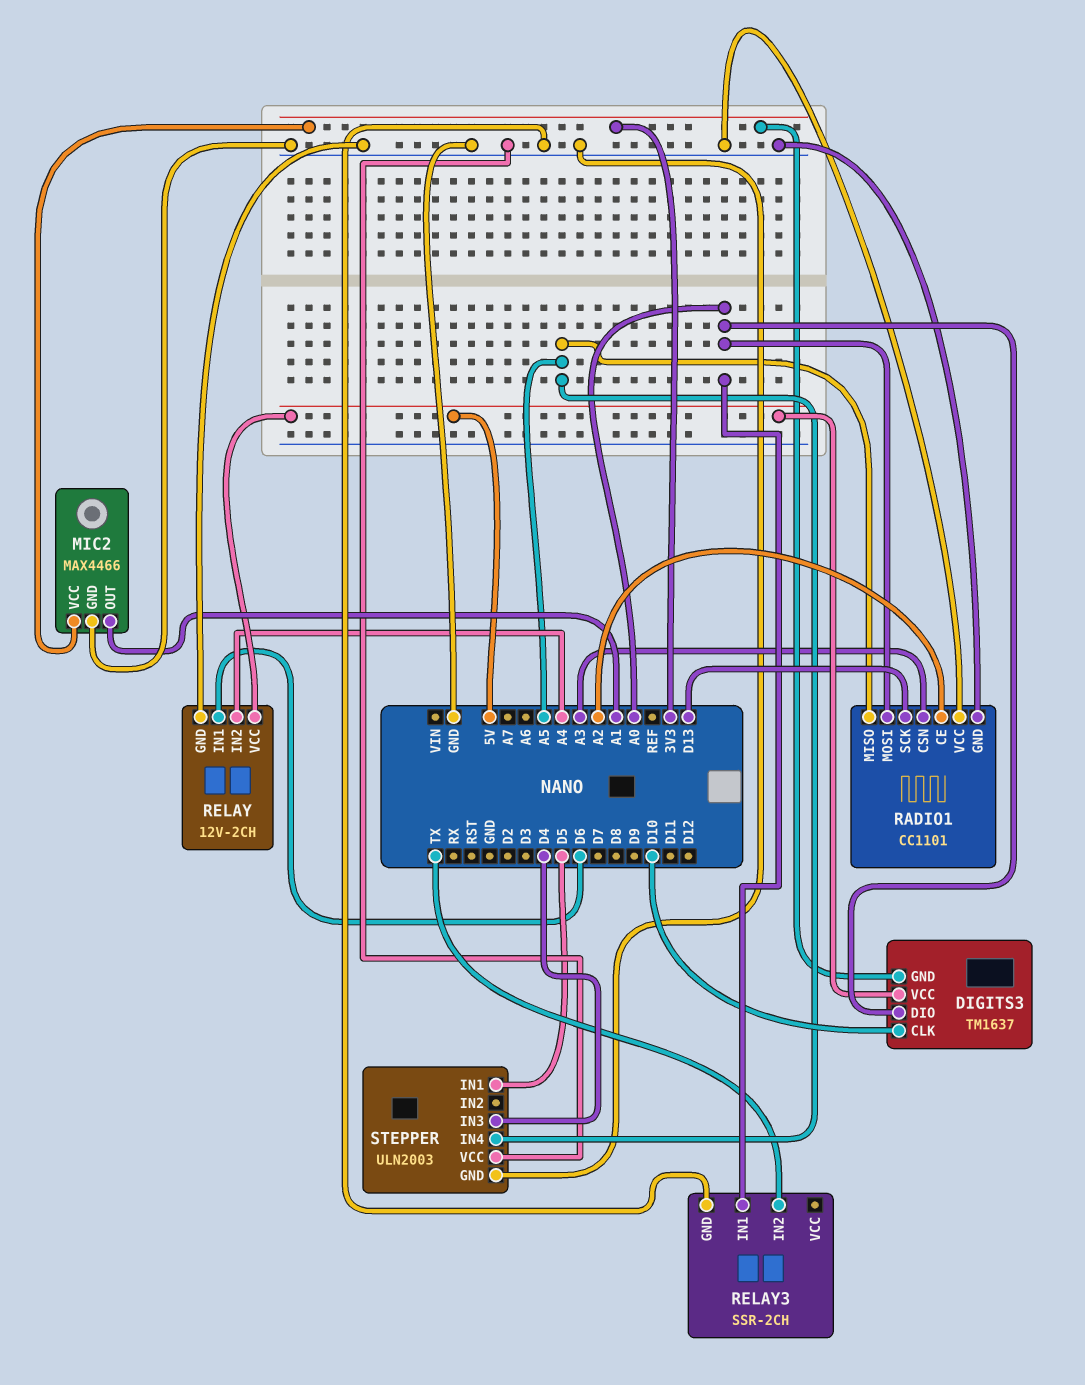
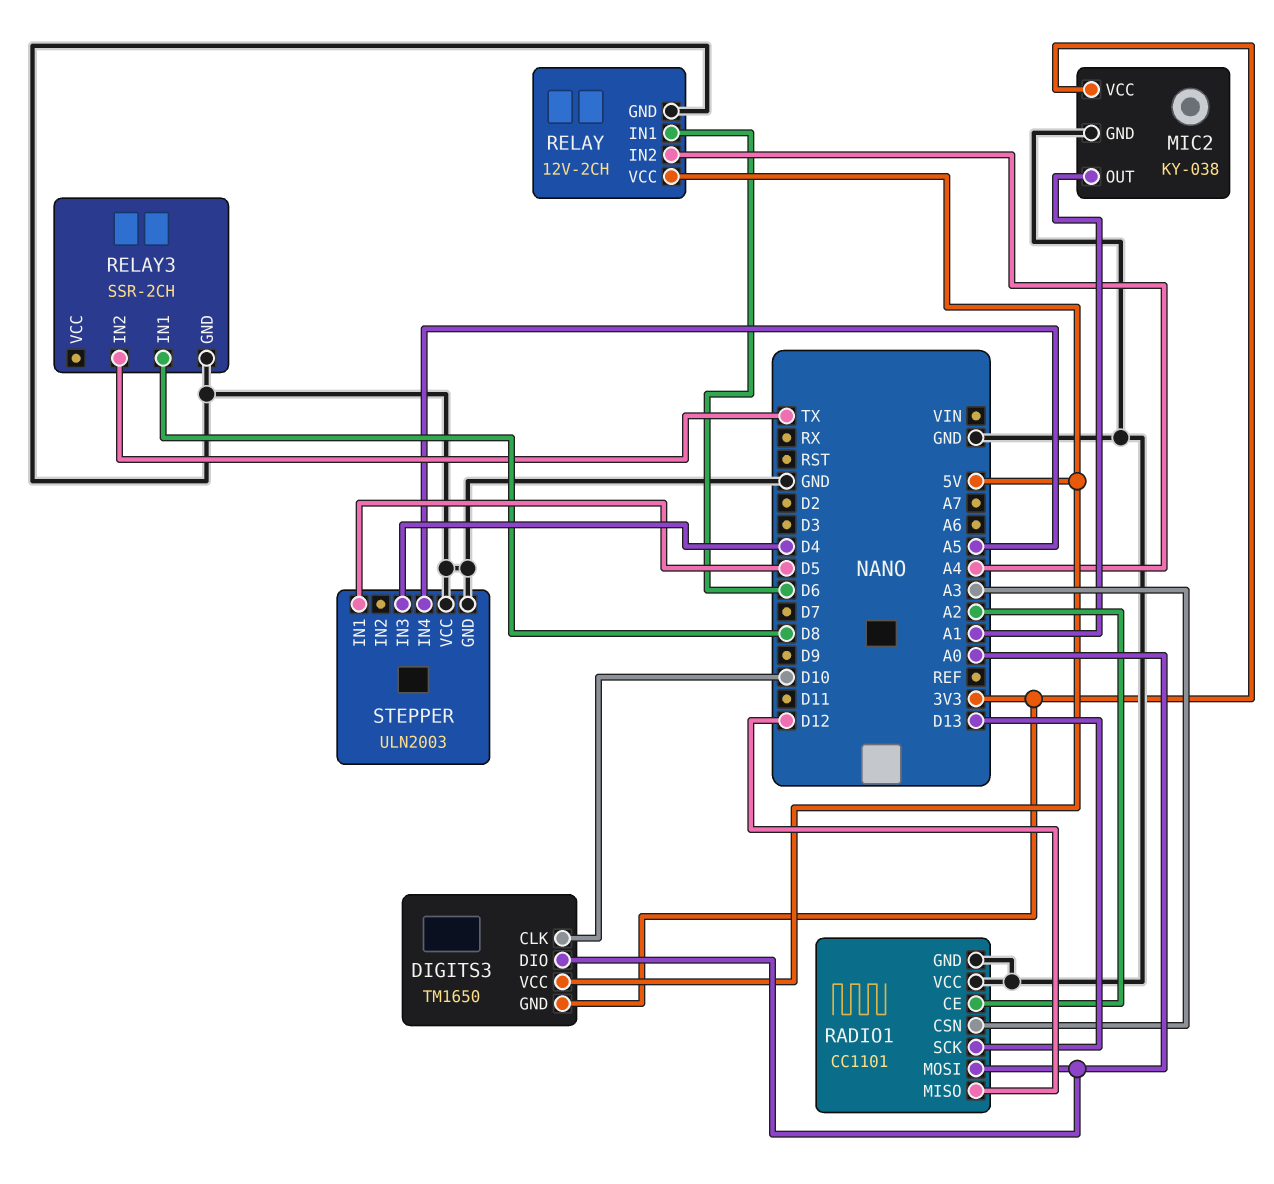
DIGITS3: TM1637 -> TM1650
MIC2: MAX4466 -> KY-038
RADIO1 pin MISO: A5 -> D12
RELAY3 pin IN1: A0 -> D8

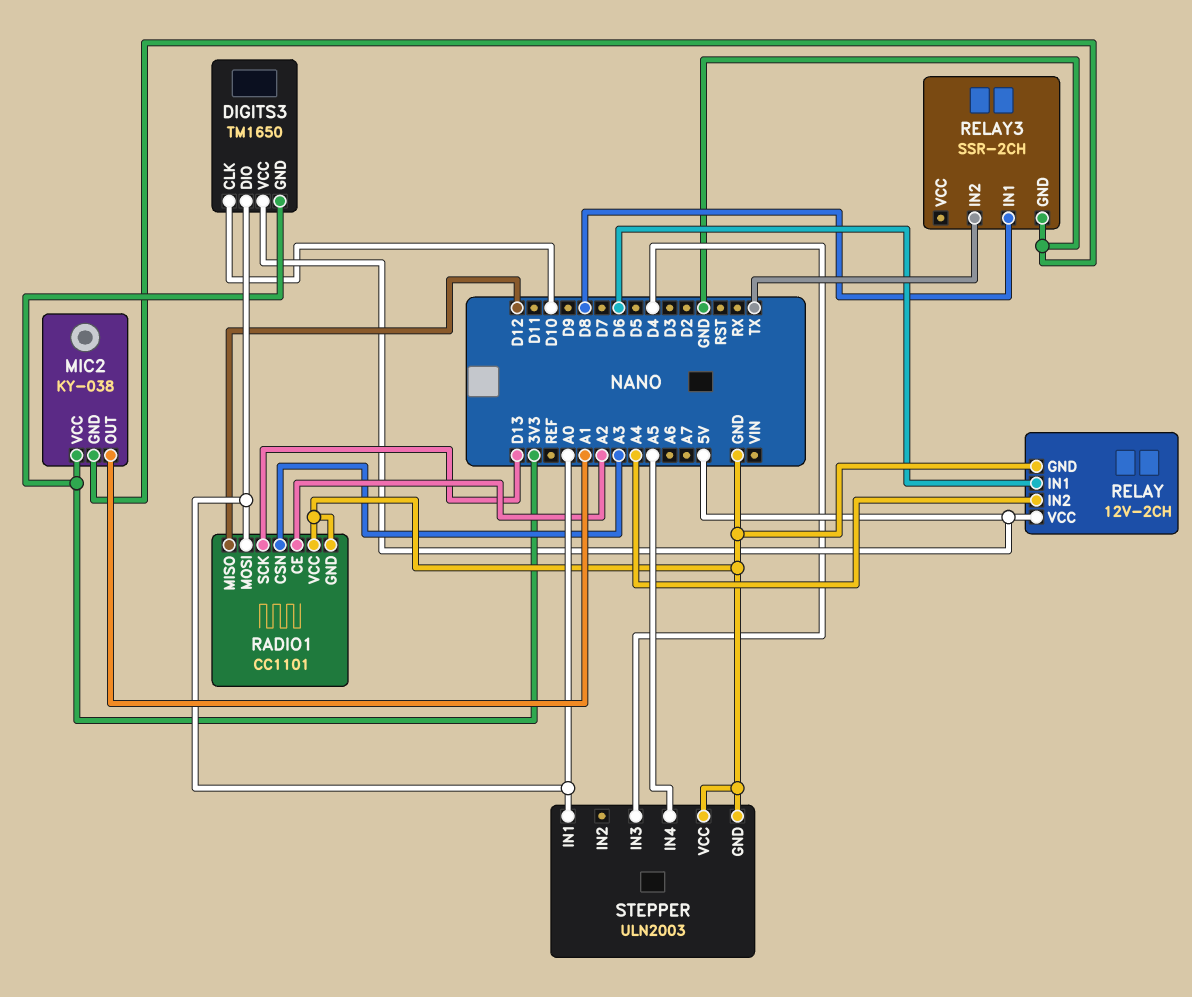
STEPPER pin IN1: D5 -> A0

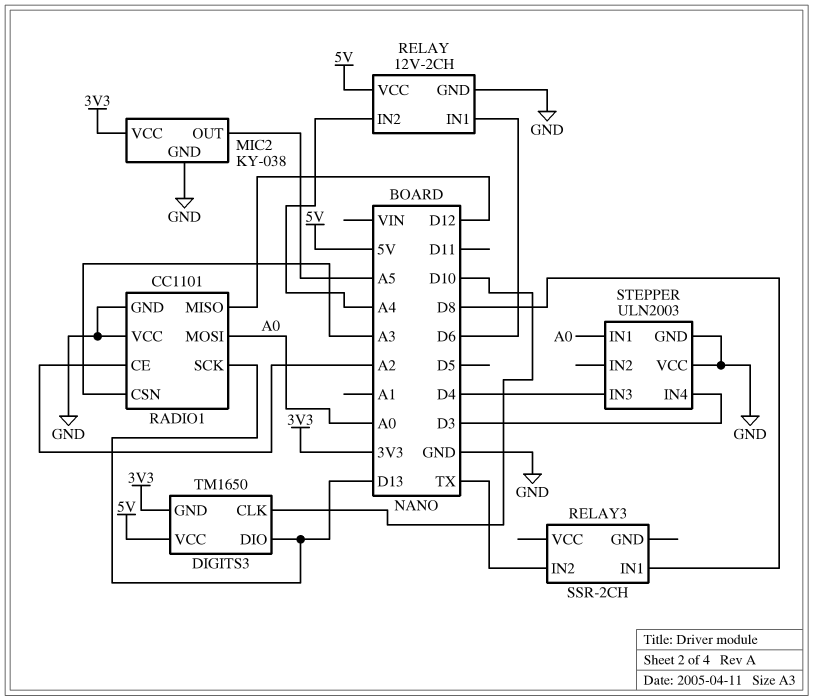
DIGITS3 pin DIO: A0 -> D13
MIC2 pin OUT: A1 -> A5
RELAY3 pin GND: GND -> none
STEPPER pin IN4: A5 -> D3

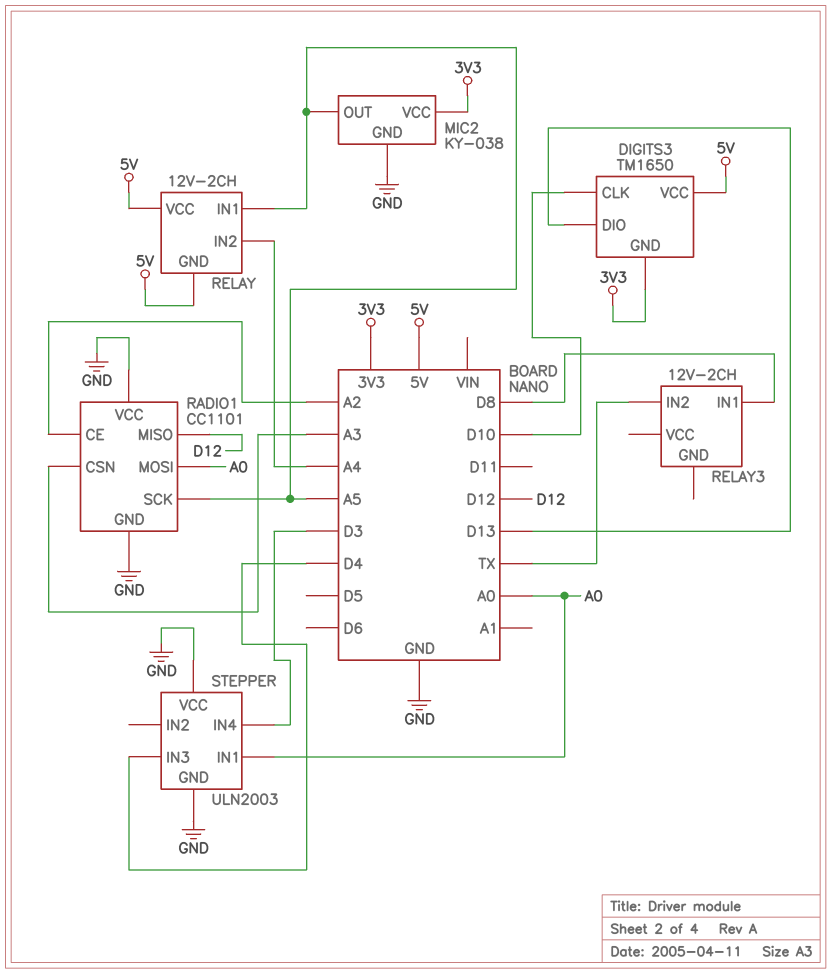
RADIO1 pin SCK: D13 -> A5
RELAY pin GND: GND -> 5V
RELAY pin IN1: D6 -> A5
RELAY3: SSR-2CH -> 12V-2CH

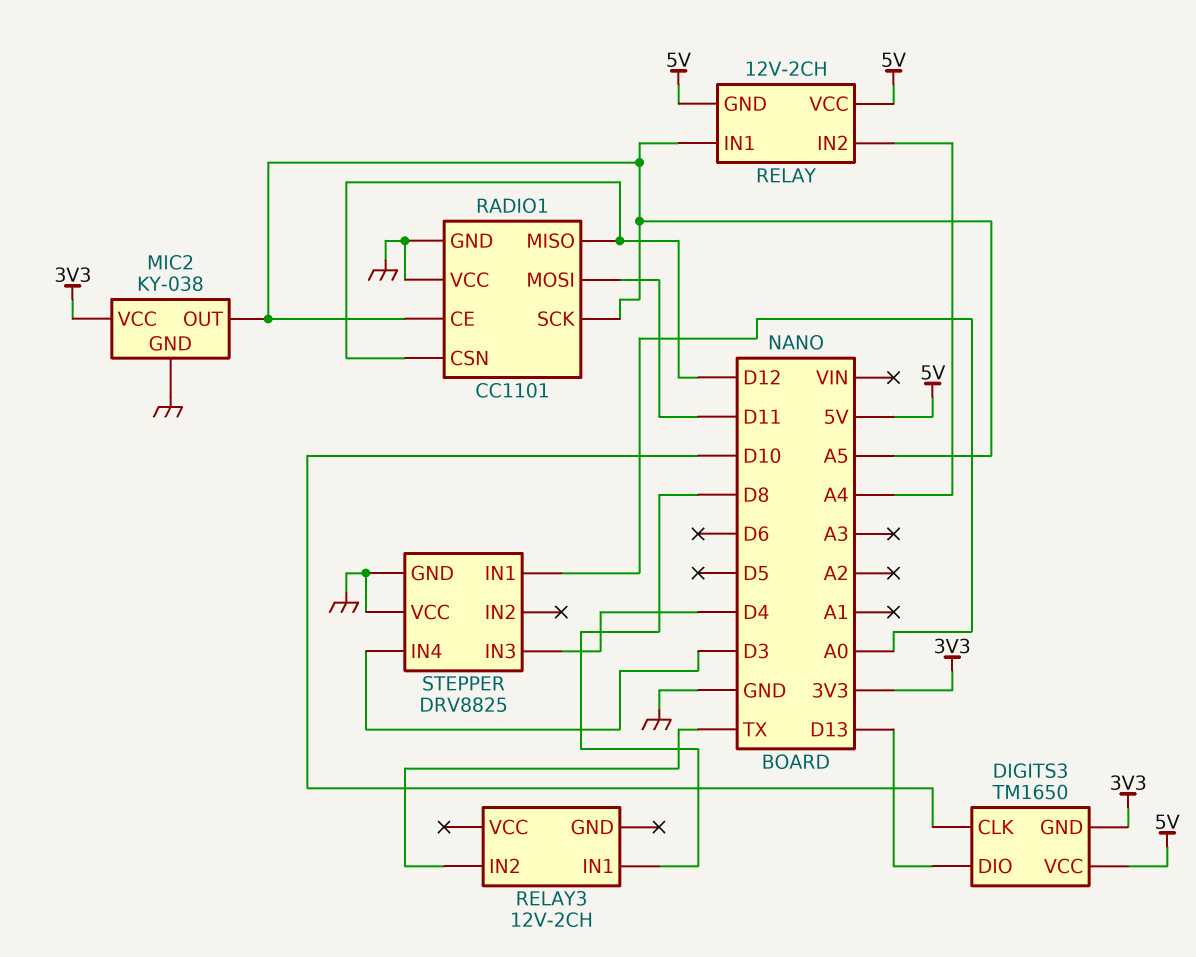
RADIO1 pin CE: A2 -> A5
RADIO1 pin CSN: A3 -> D12
RADIO1 pin MOSI: A0 -> D11
STEPPER: ULN2003 -> DRV8825

